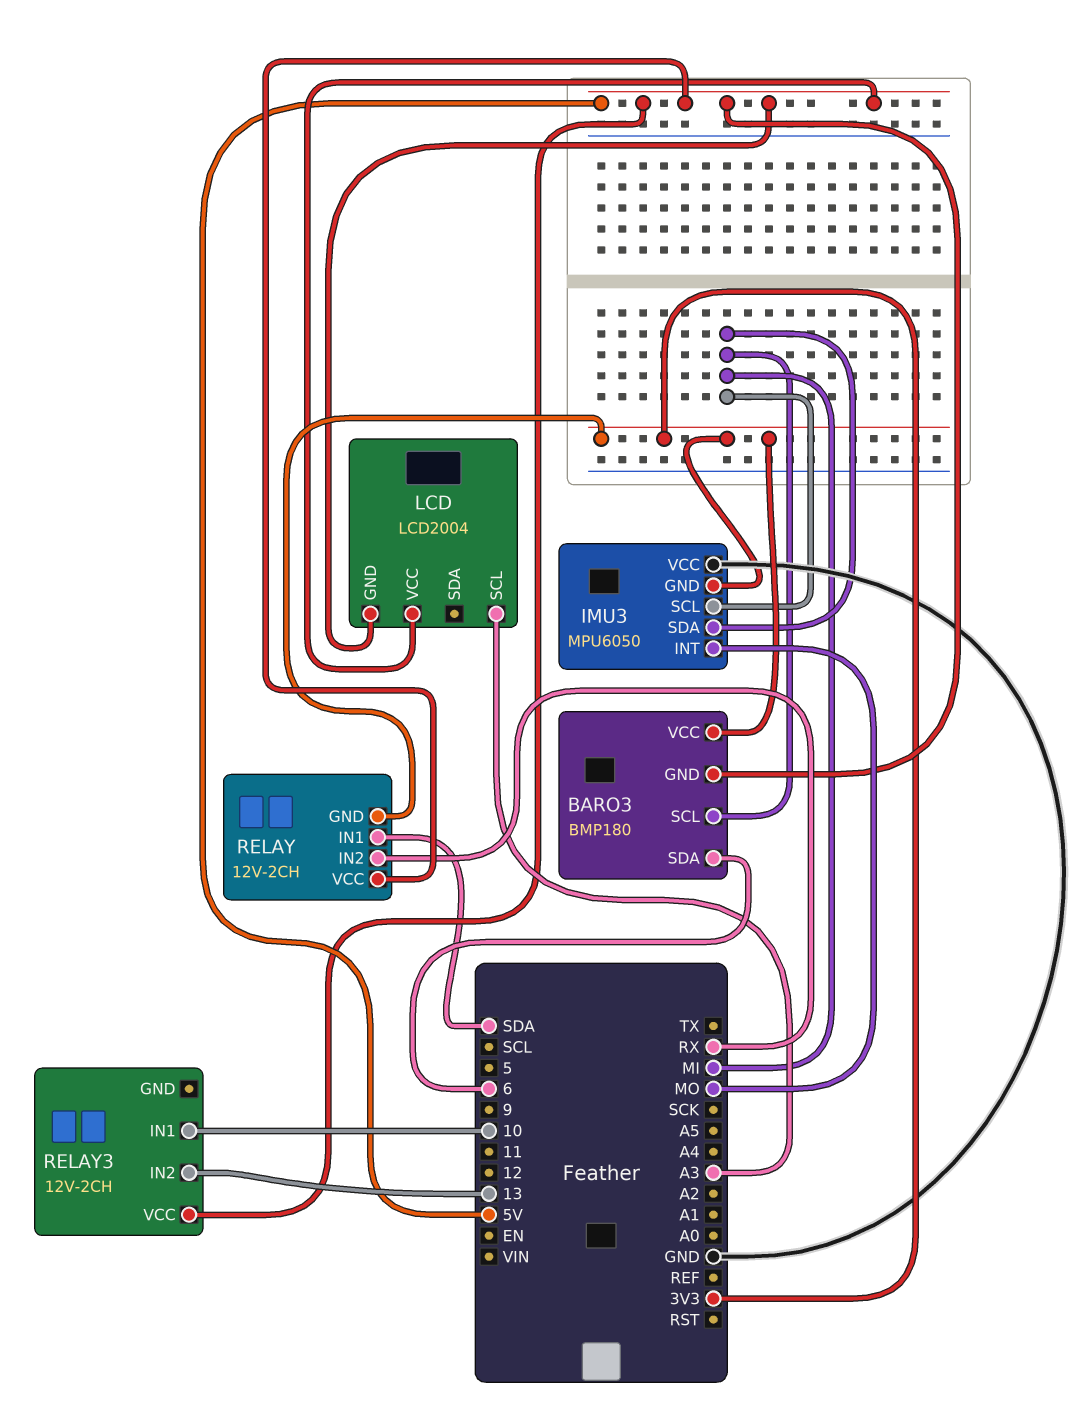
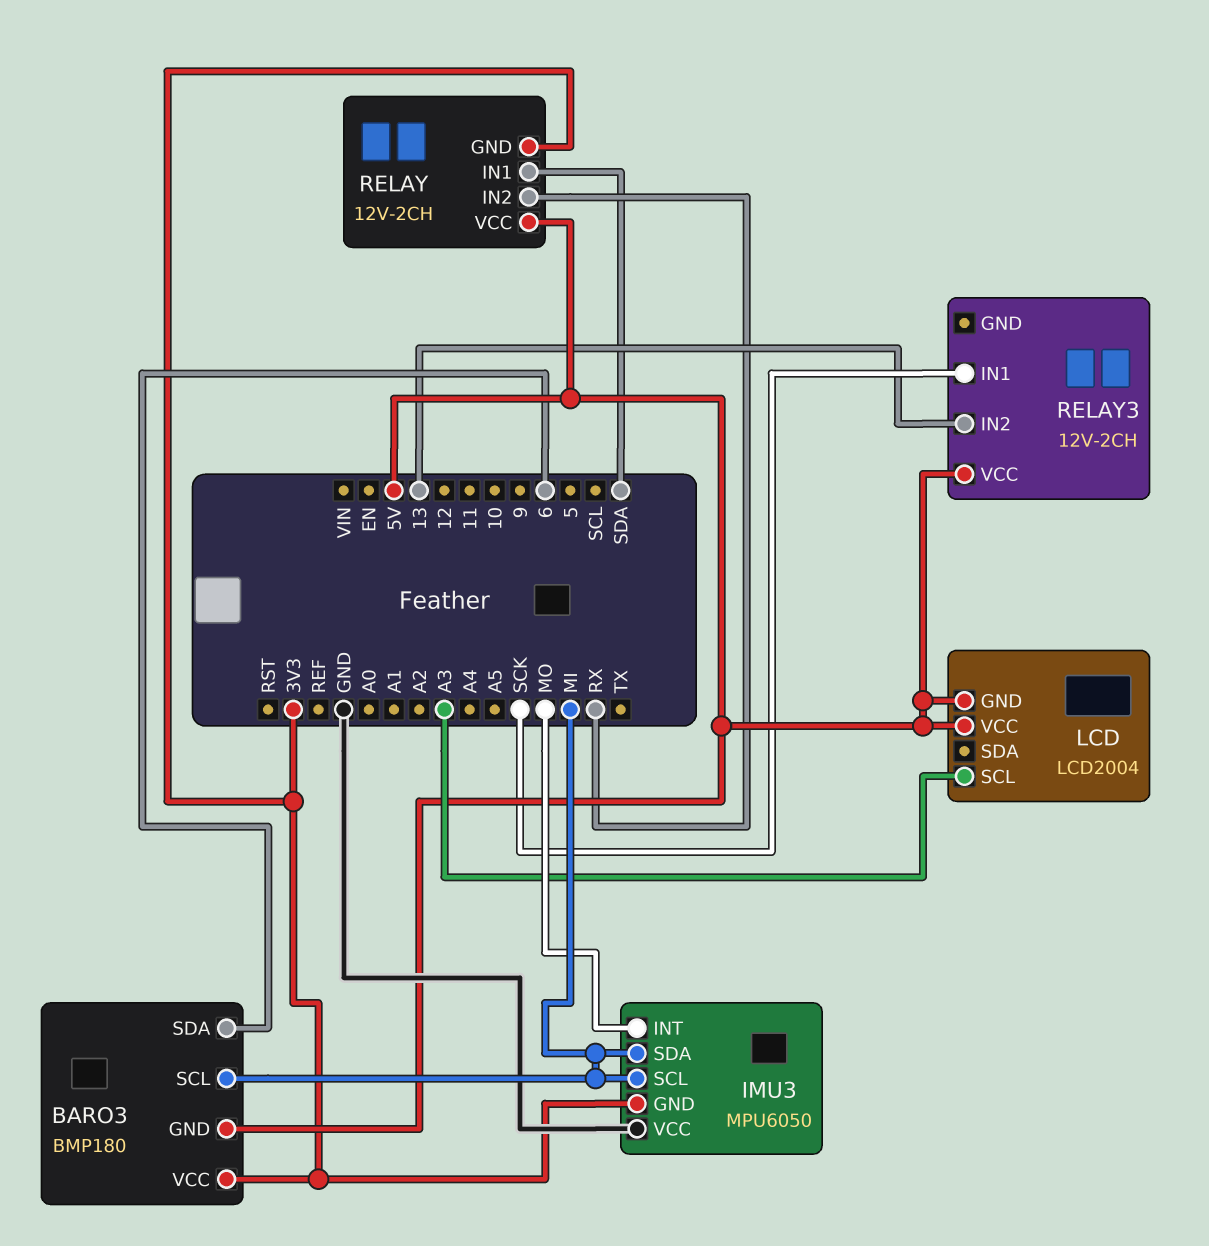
RELAY3 pin IN1: 10 -> SCK

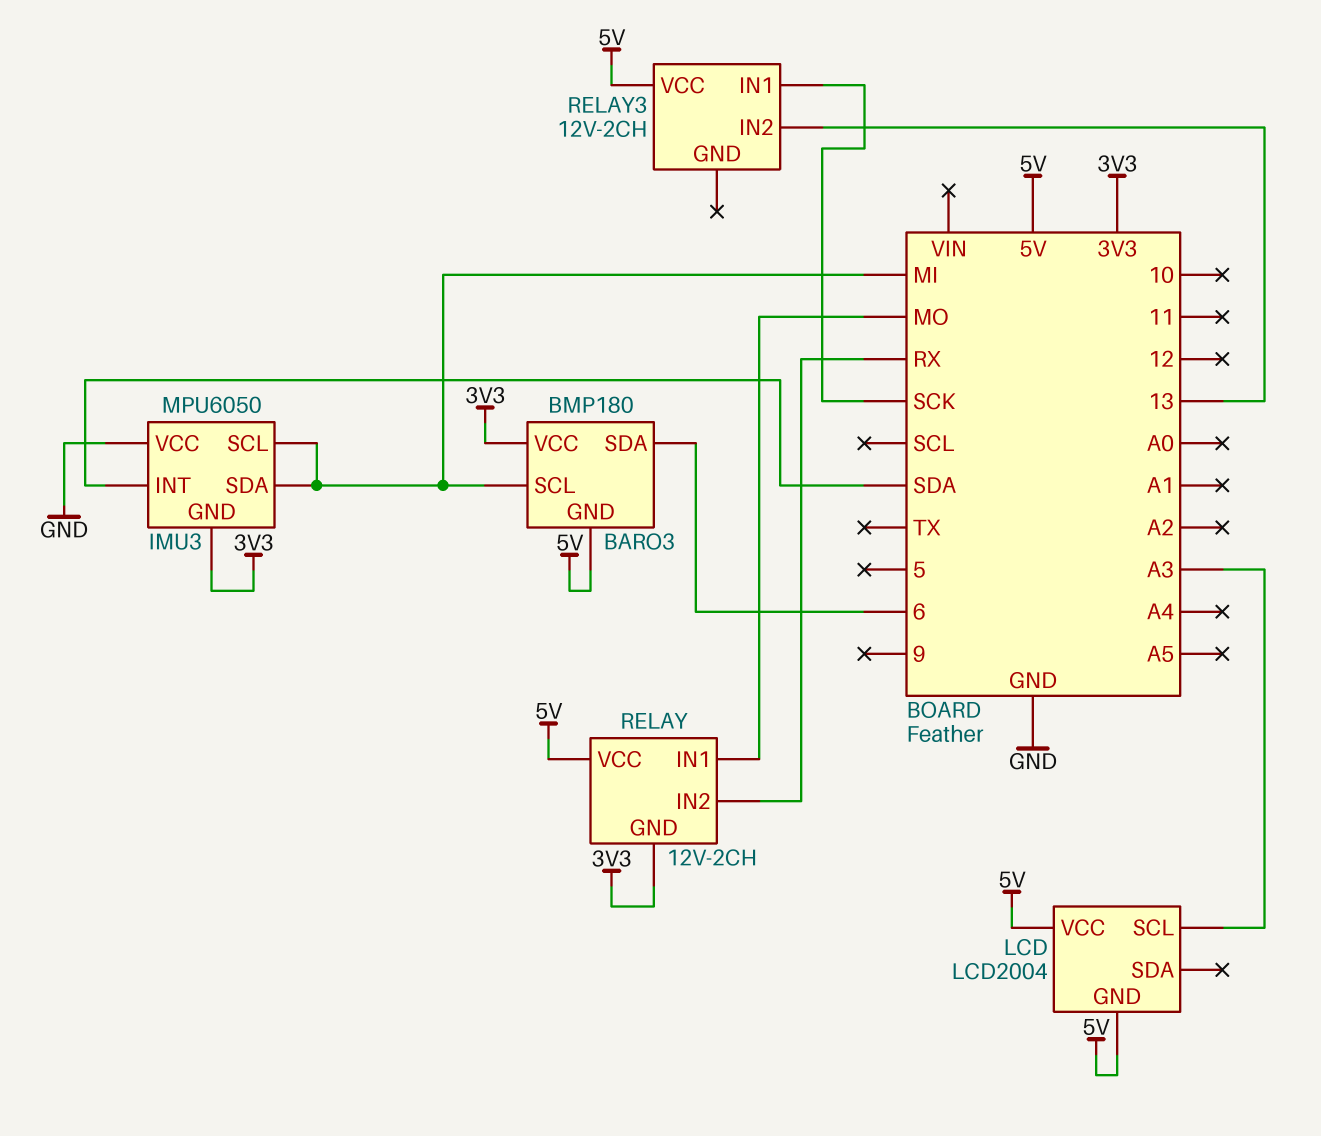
IMU3 pin INT: MO -> SDA
RELAY pin IN1: SDA -> MO

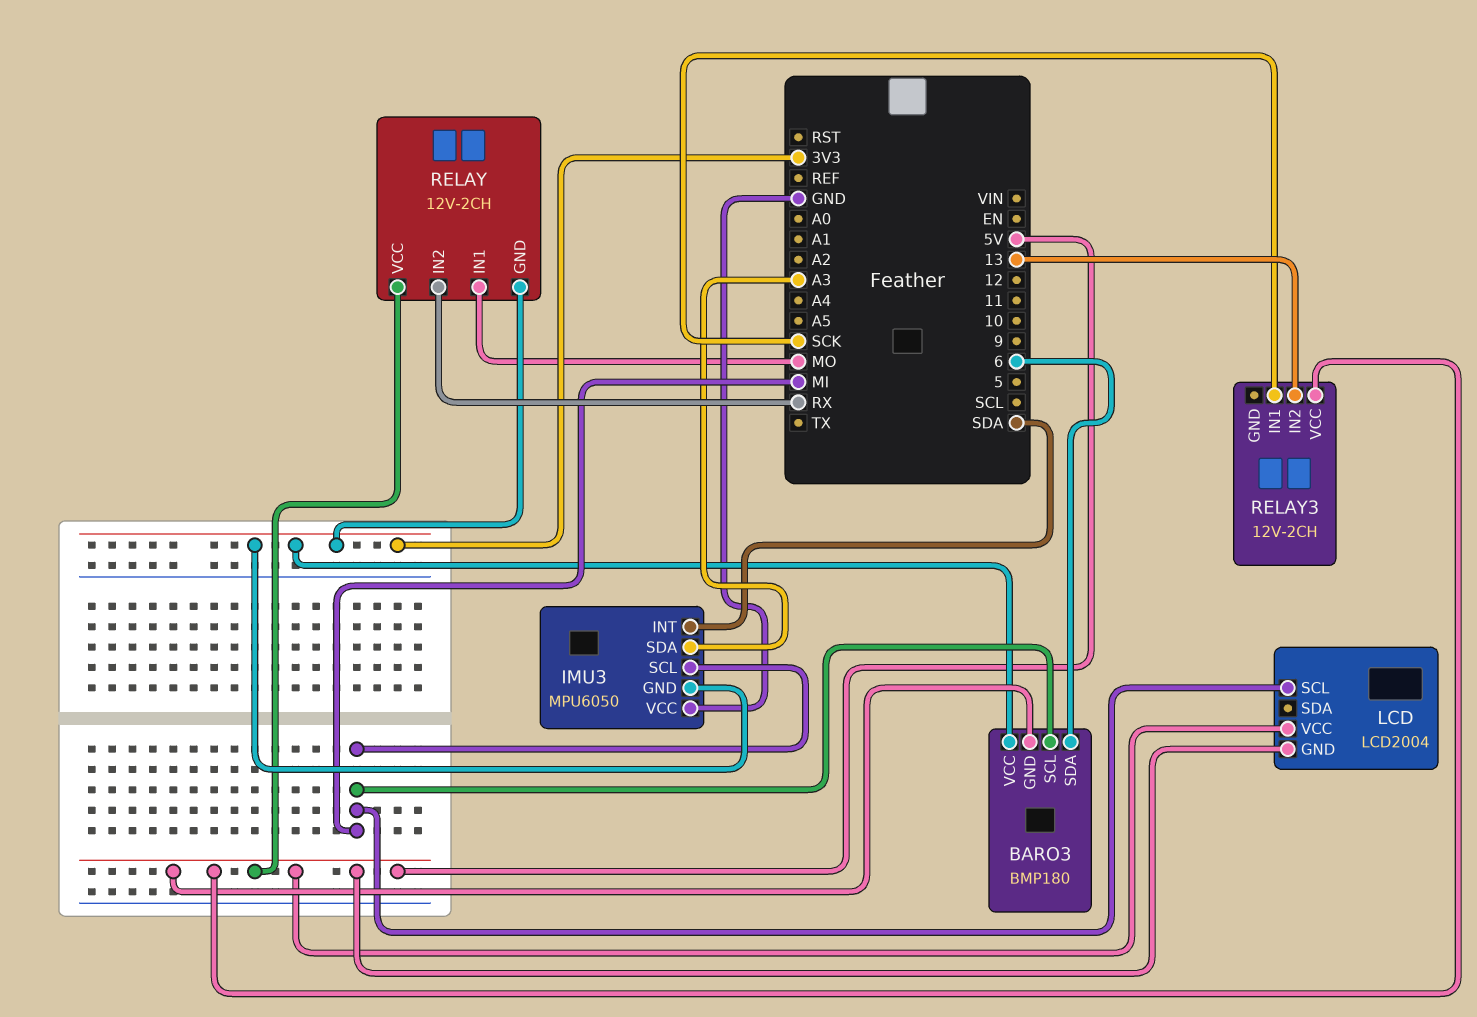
IMU3 pin SDA: MI -> A3
LCD pin SCL: A3 -> MI

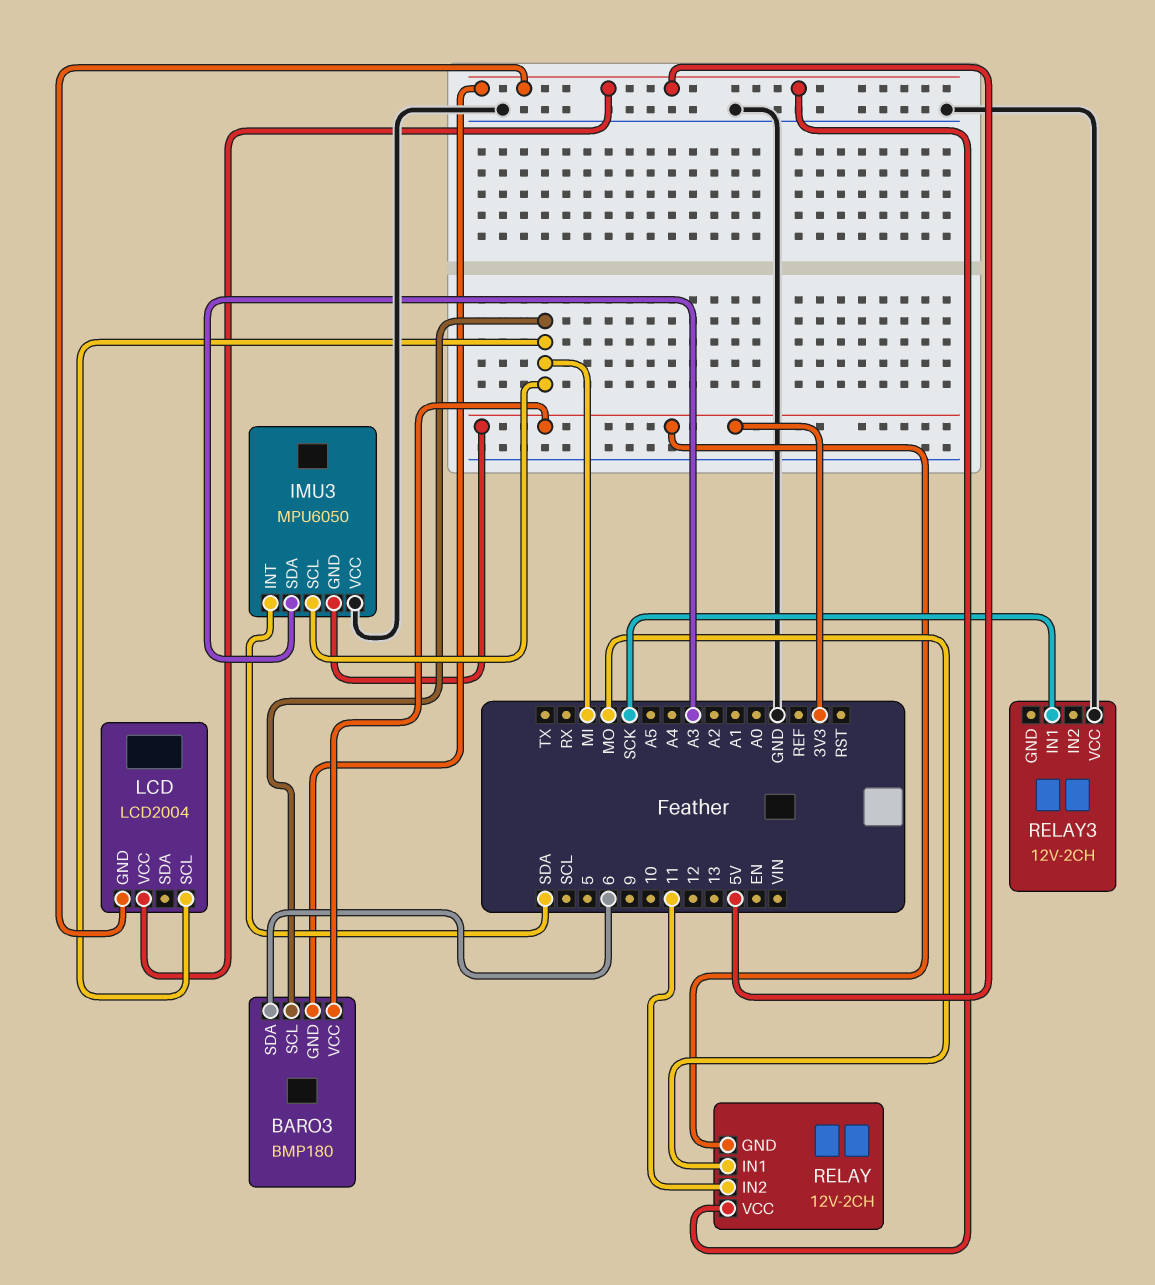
RELAY pin IN2: RX -> 11
RELAY3 pin IN2: 13 -> none
RELAY3 pin VCC: 5V -> GND

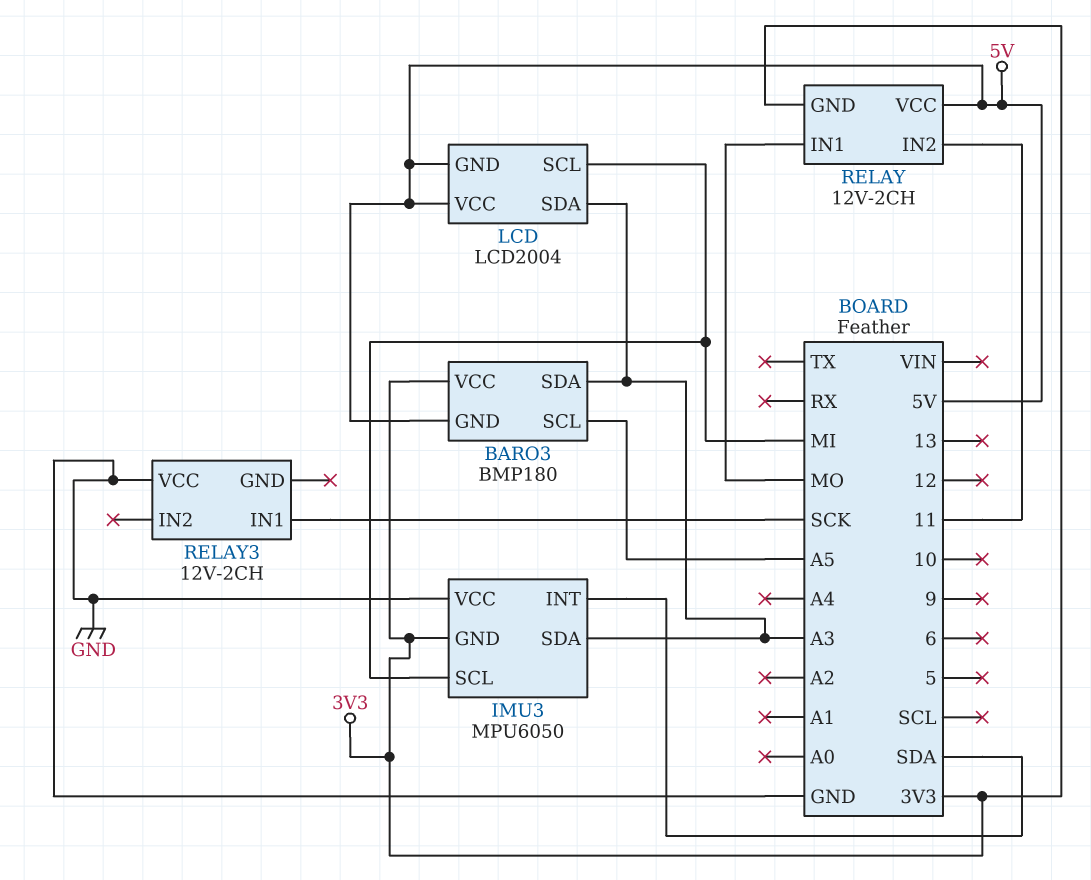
BARO3 pin SCL: MI -> A5
BARO3 pin SDA: 6 -> A3
LCD pin SDA: none -> A3

